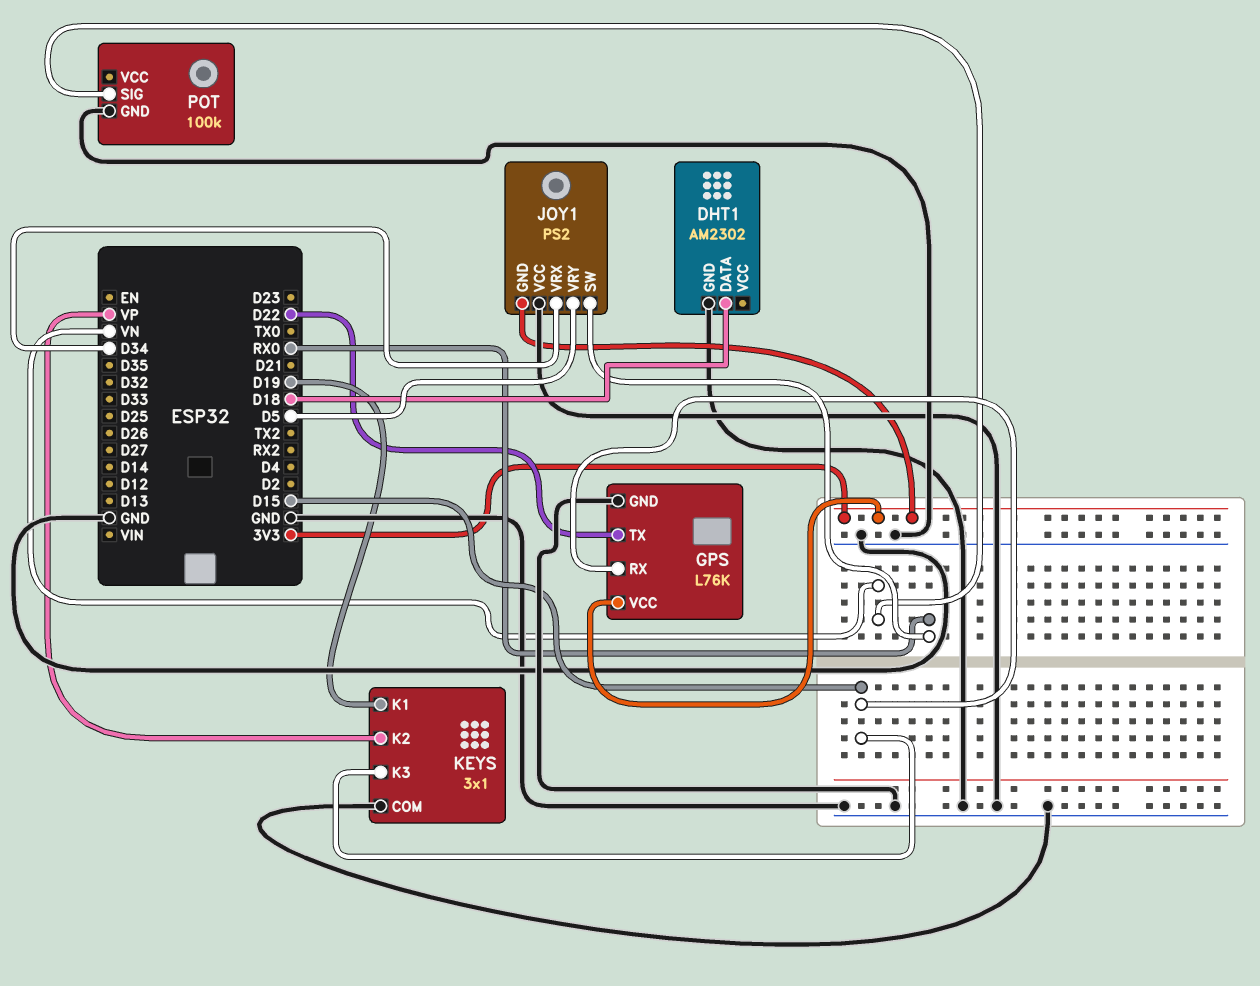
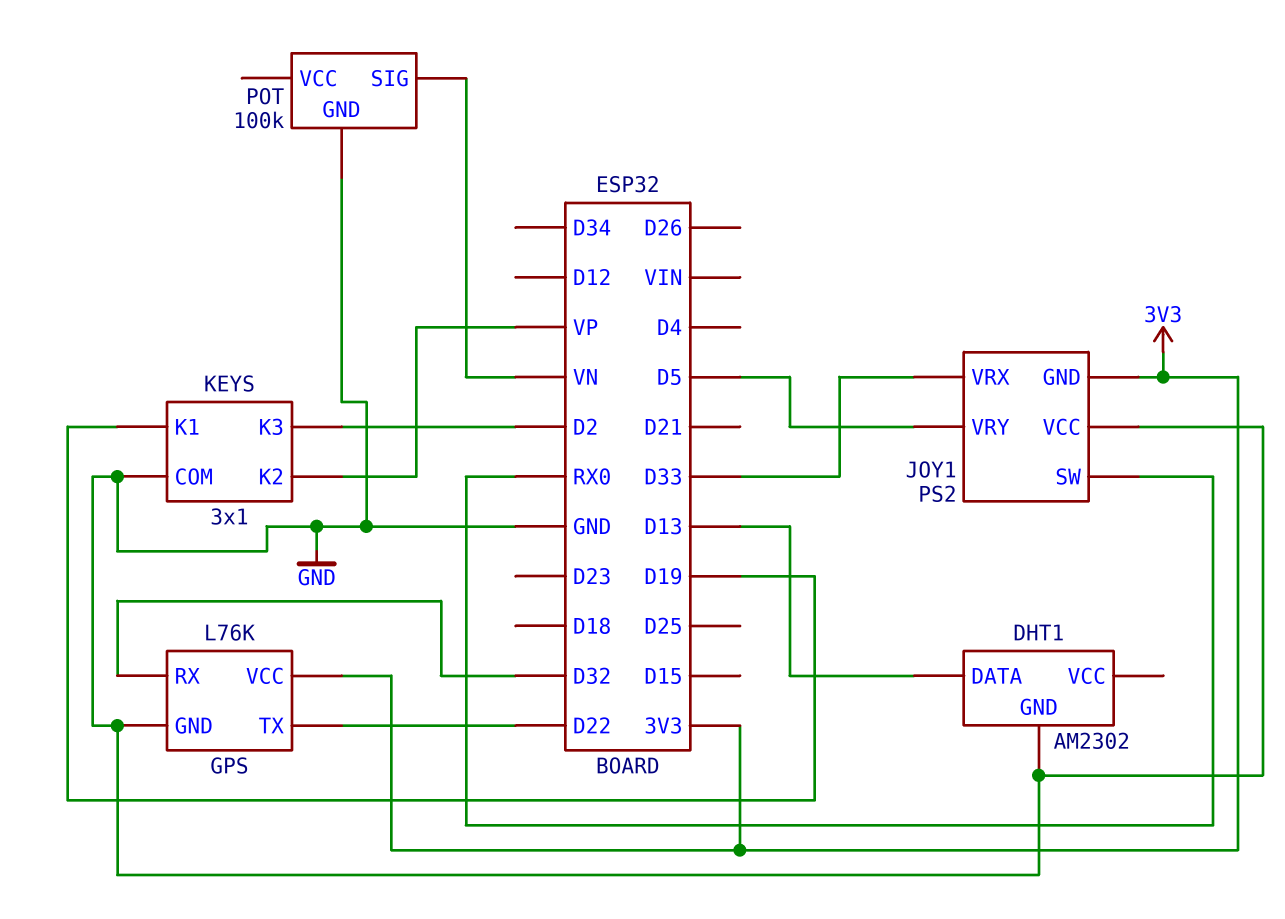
DHT1 pin DATA: D18 -> D13
GPS pin RX: D15 -> D32
JOY1 pin VRX: D34 -> D33
KEYS pin K3: D15 -> D2

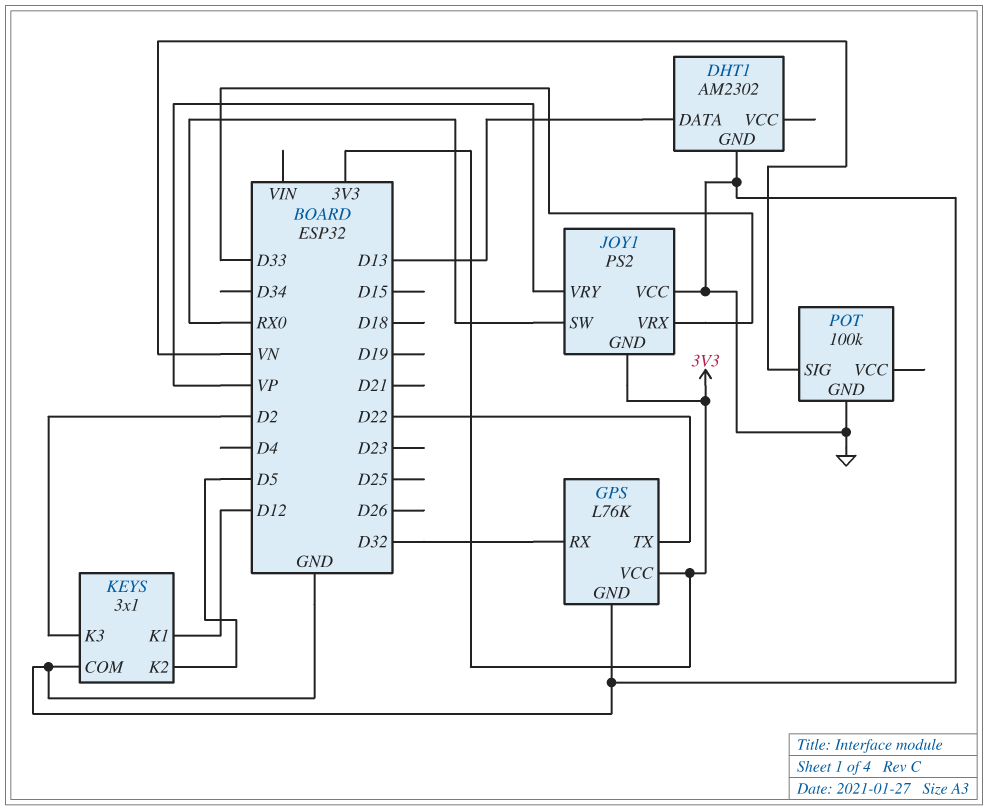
JOY1 pin VRY: D5 -> VP
KEYS pin K1: D19 -> D12
KEYS pin K2: VP -> D5

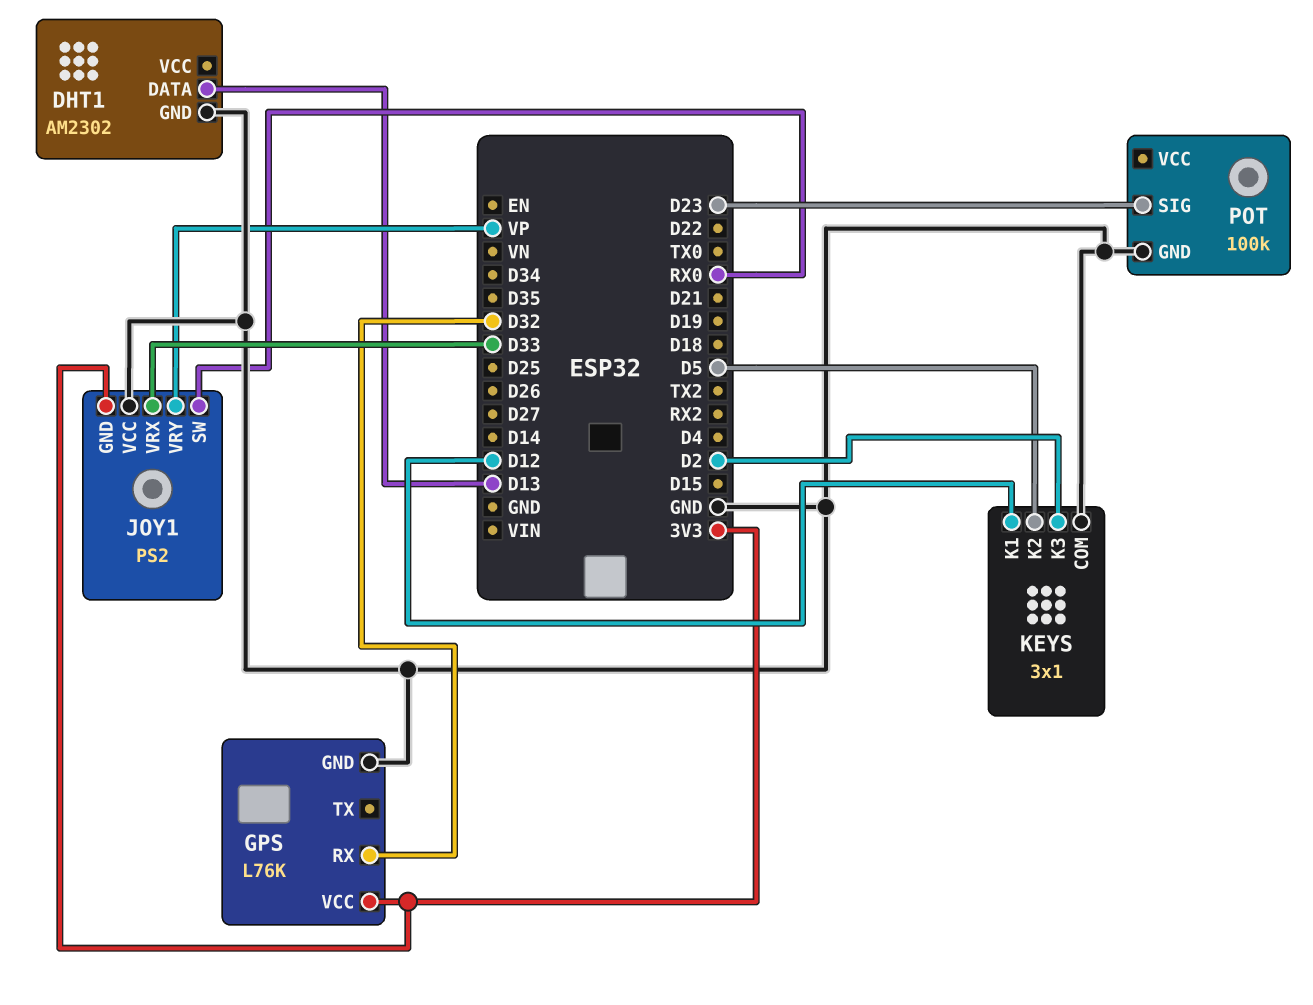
GPS pin TX: D22 -> none
POT pin SIG: VN -> D23

